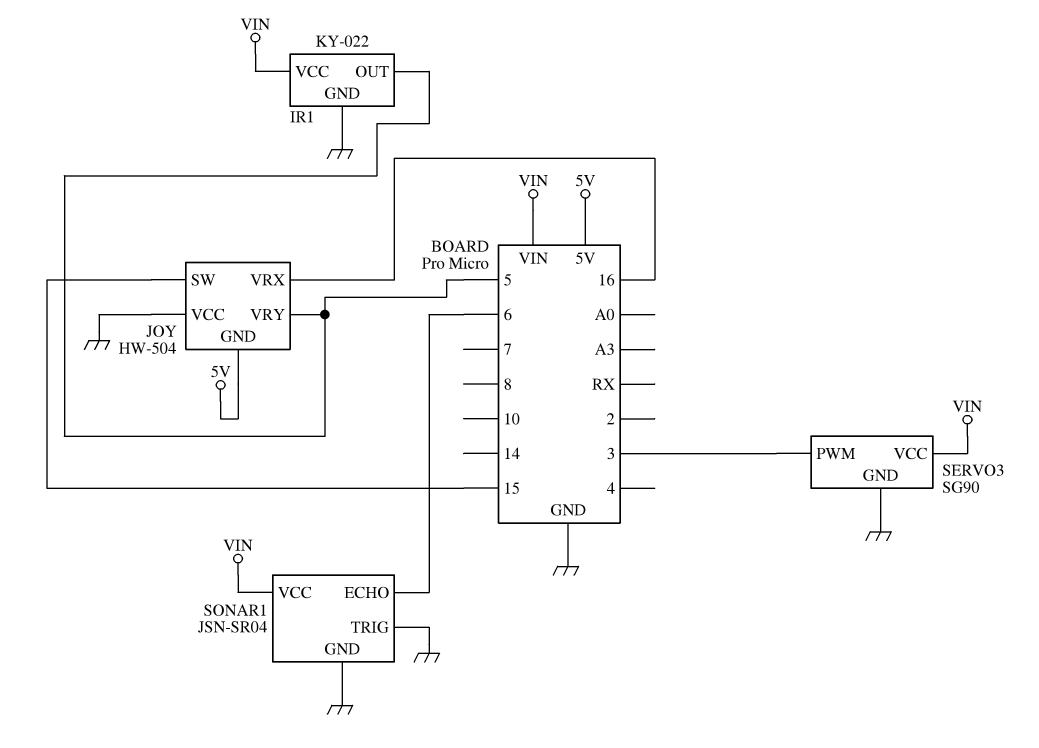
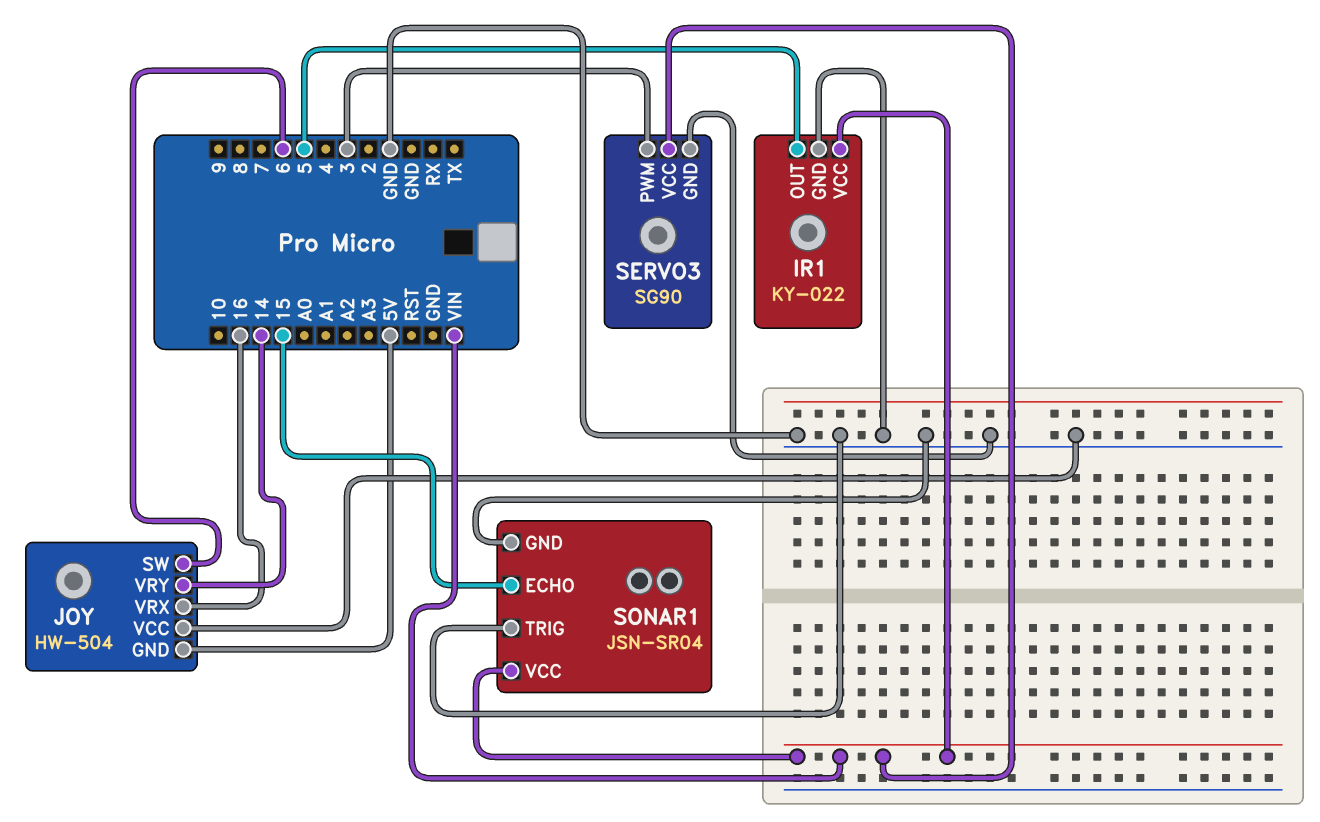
JOY pin SW: 15 -> 6
JOY pin VRY: 5 -> 14
SONAR1 pin ECHO: 6 -> 15

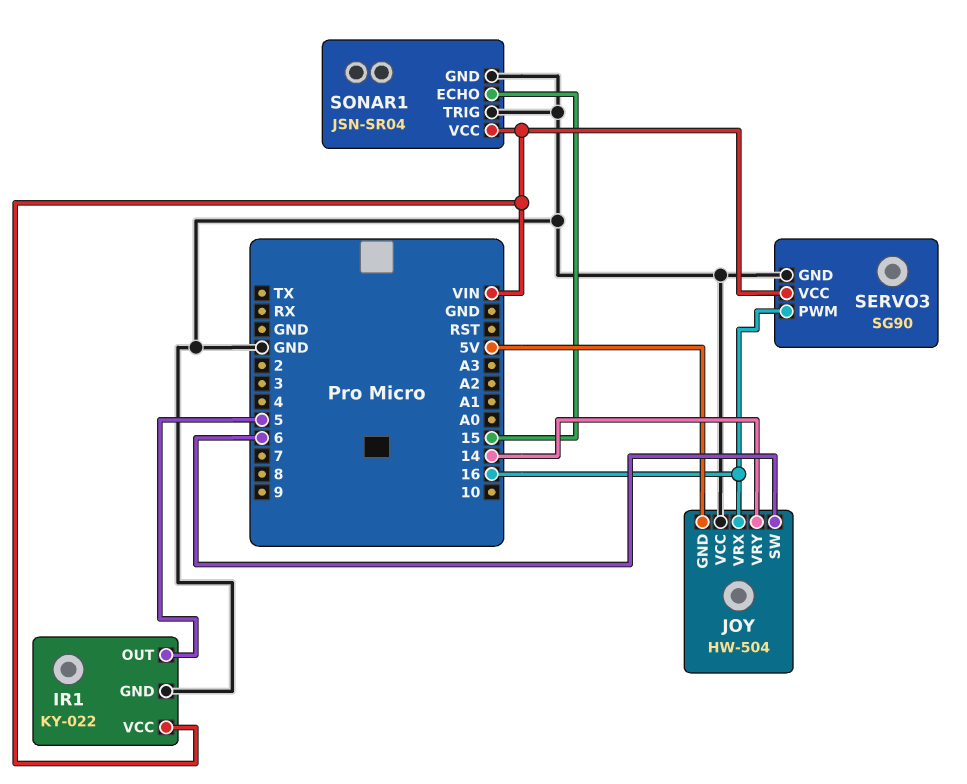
SERVO3 pin PWM: 3 -> 16

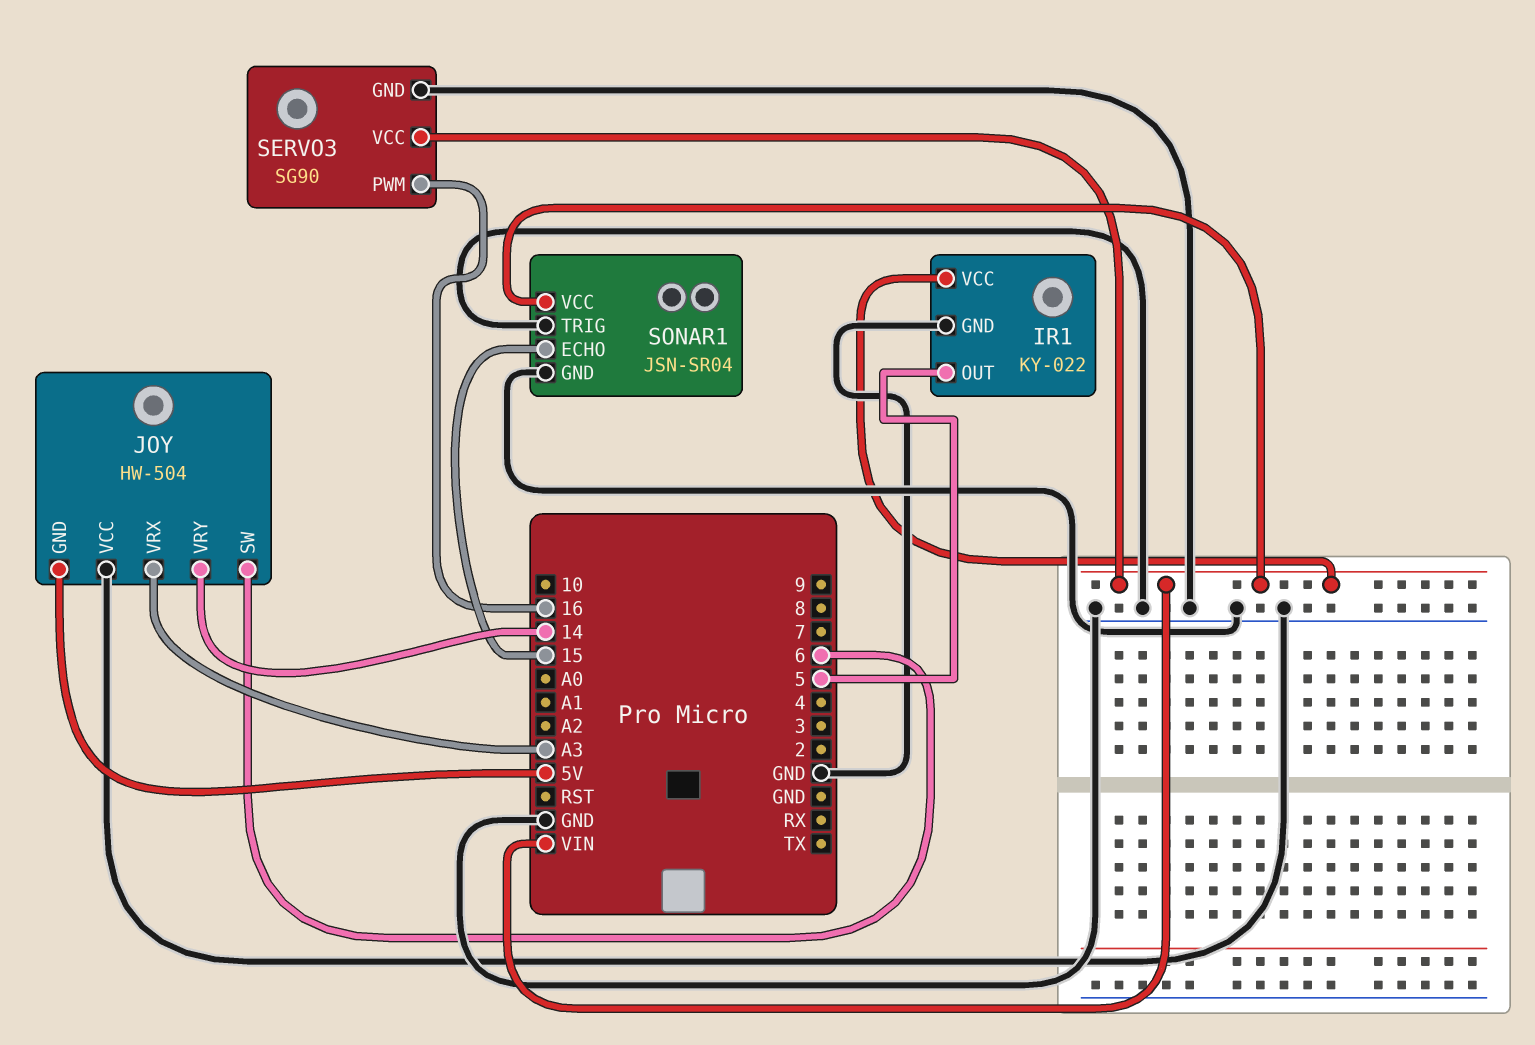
JOY pin VRX: 16 -> A3

